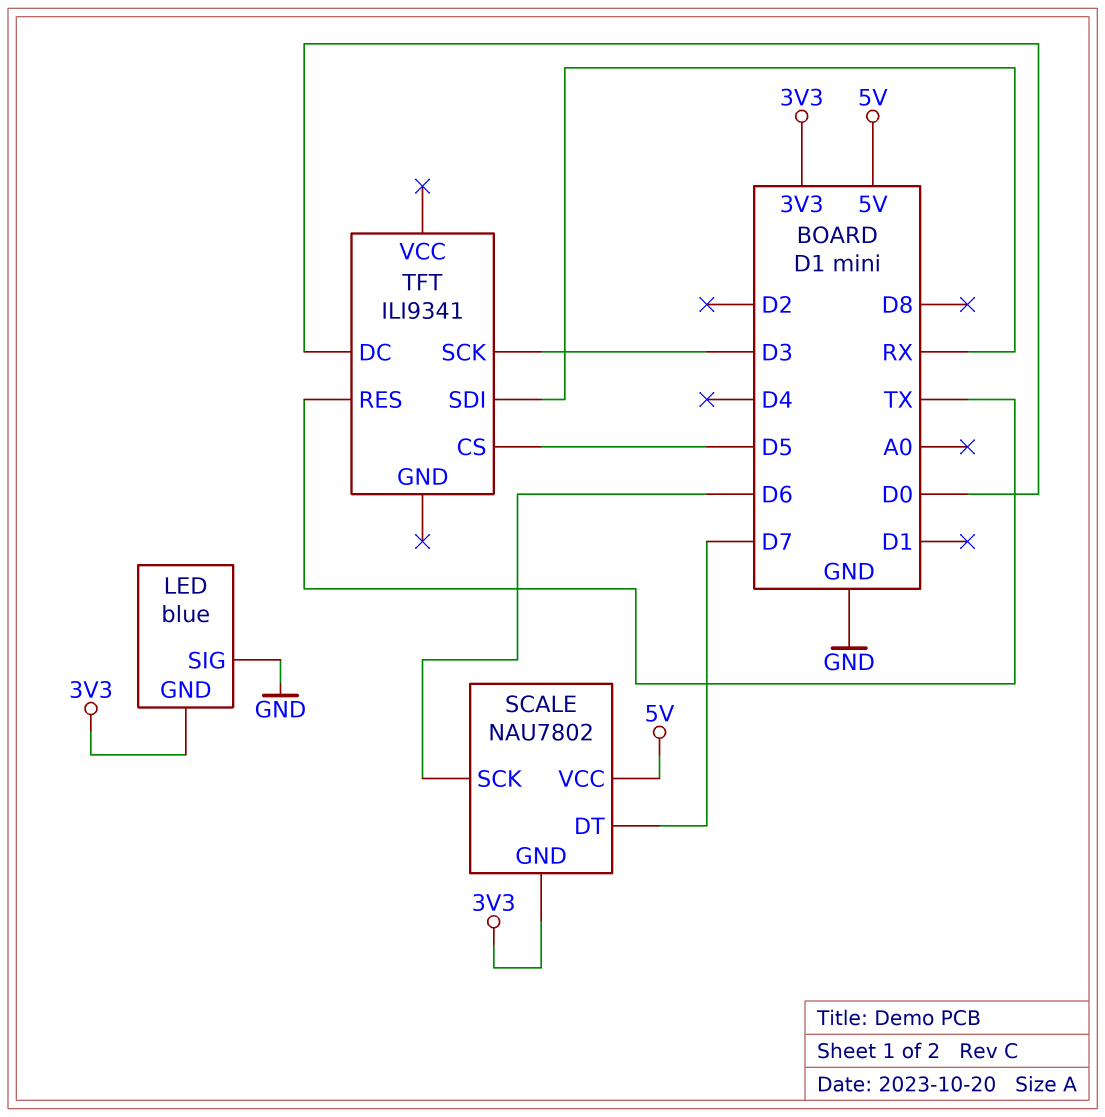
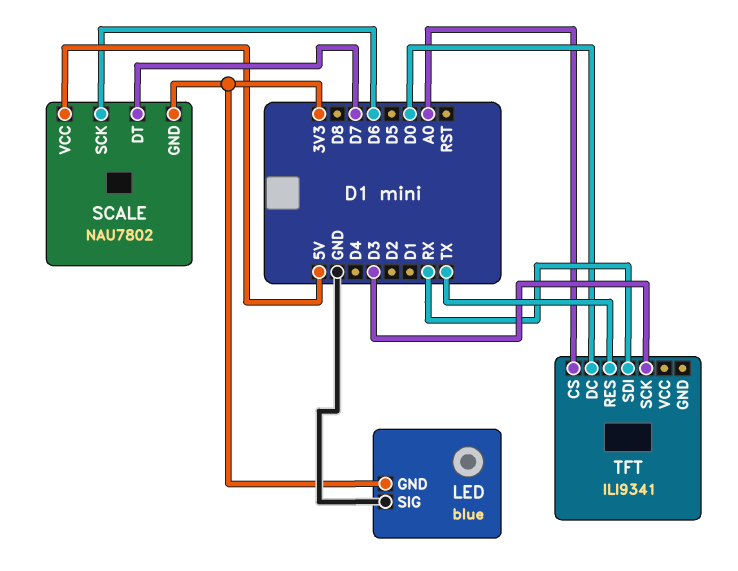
TFT pin CS: D5 -> A0

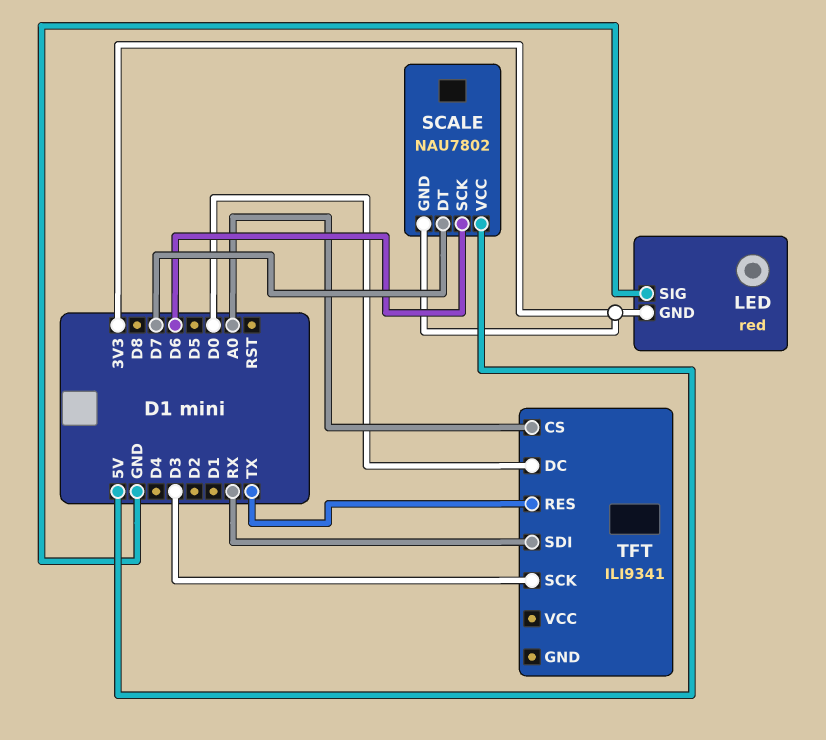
LED: blue -> red

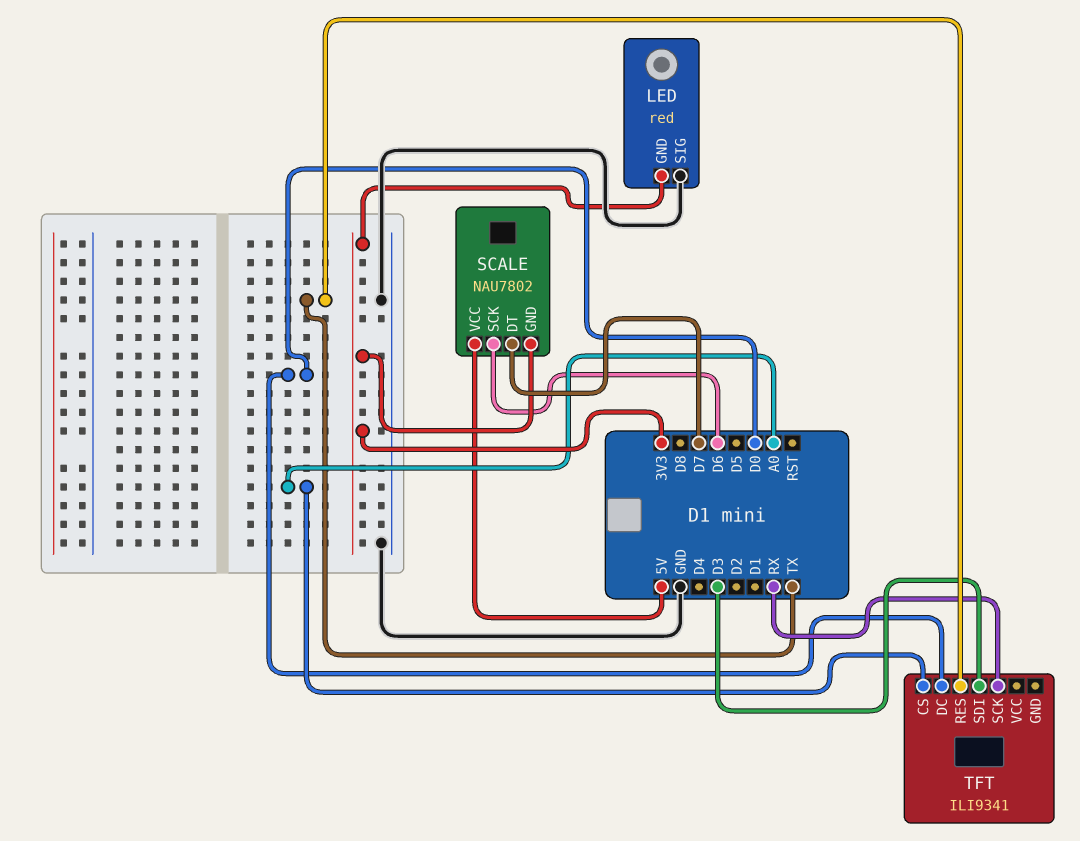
TFT pin SCK: D3 -> RX
TFT pin SDI: RX -> D3

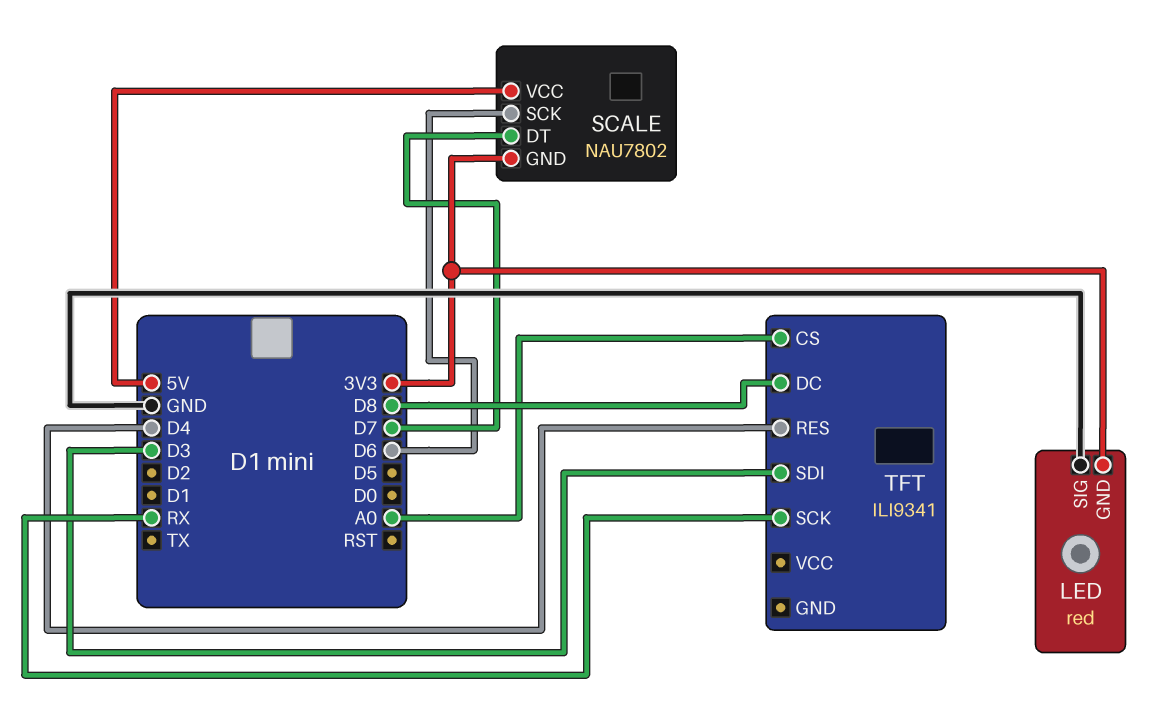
TFT pin DC: D0 -> D8
TFT pin RES: TX -> D4

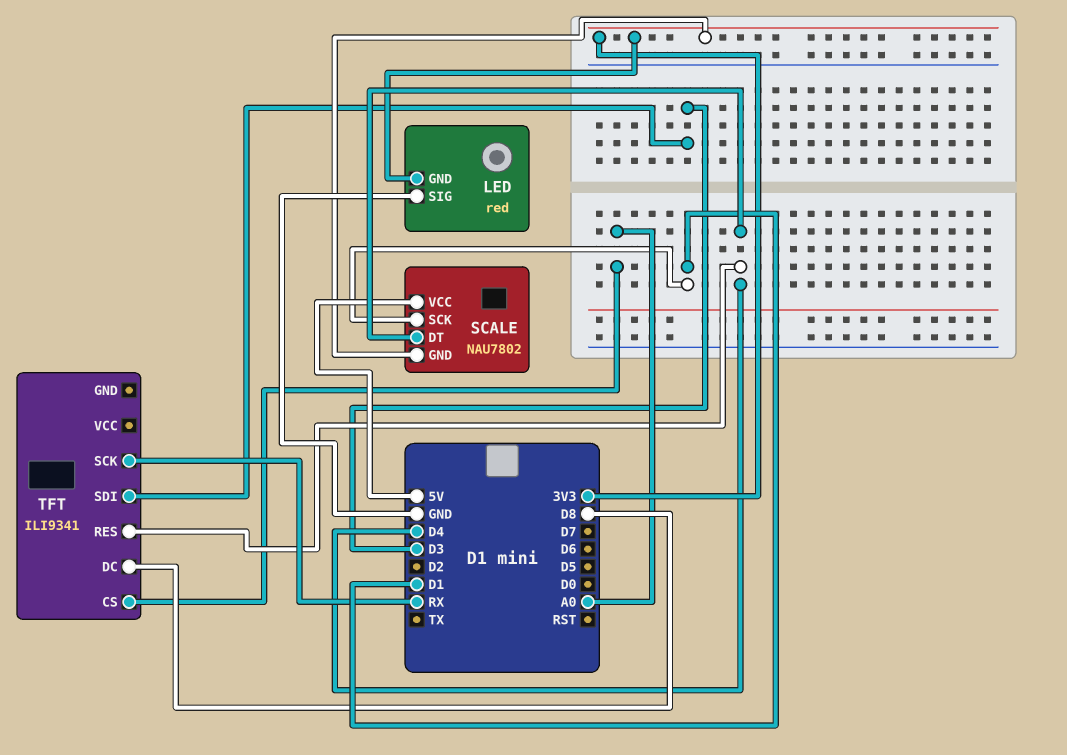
SCALE pin DT: D7 -> D4
SCALE pin SCK: D6 -> D1

